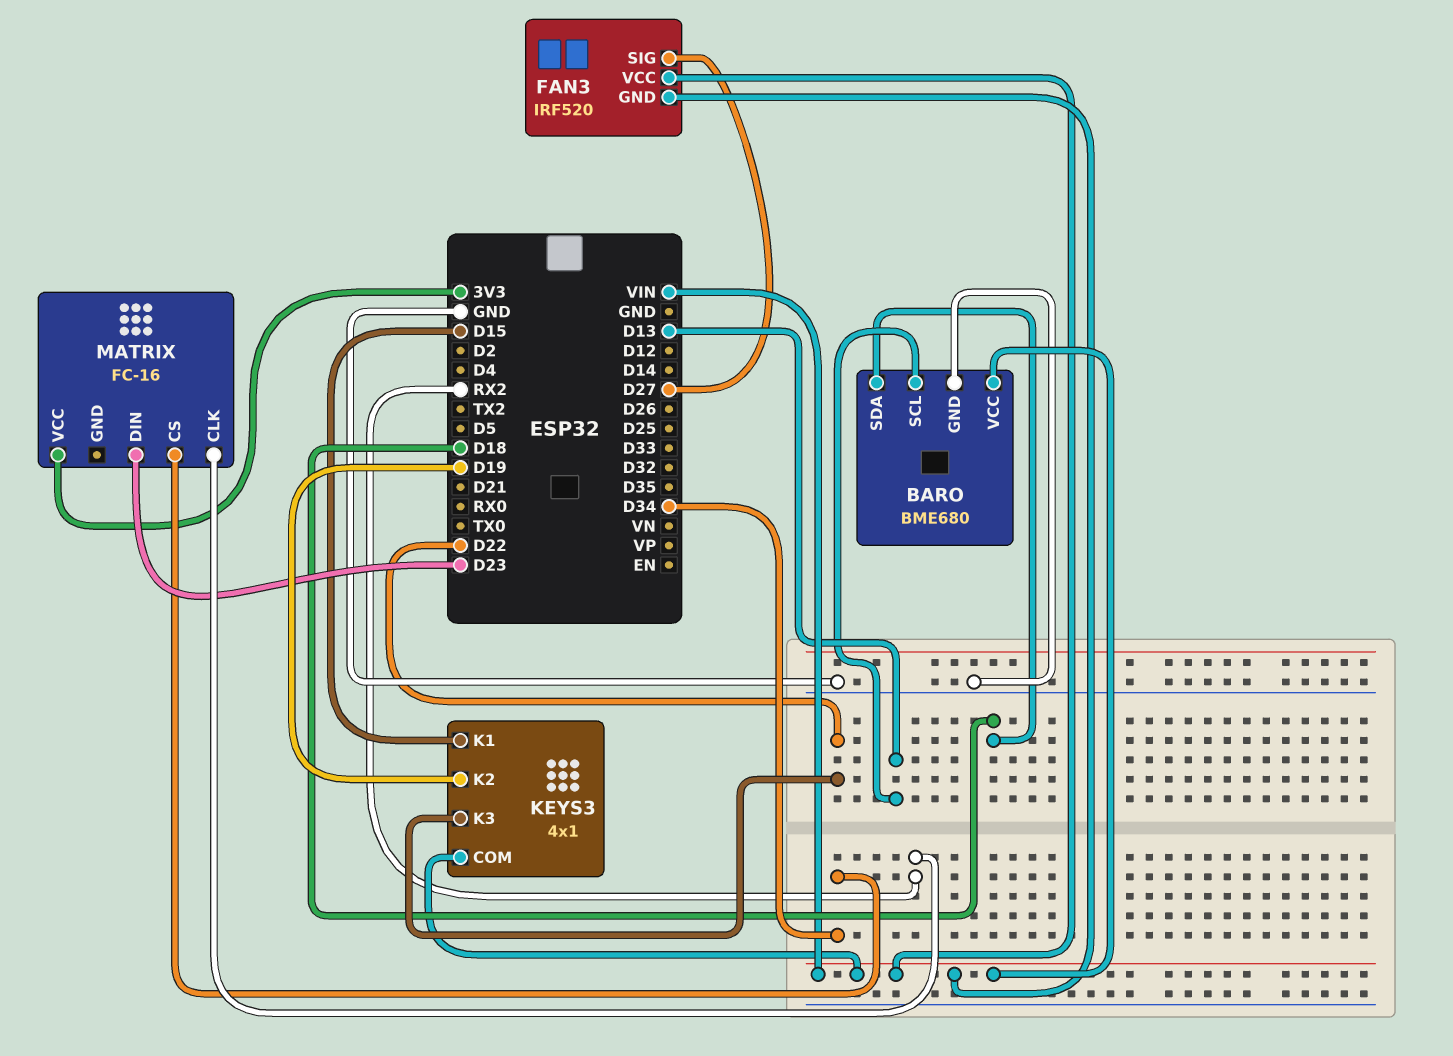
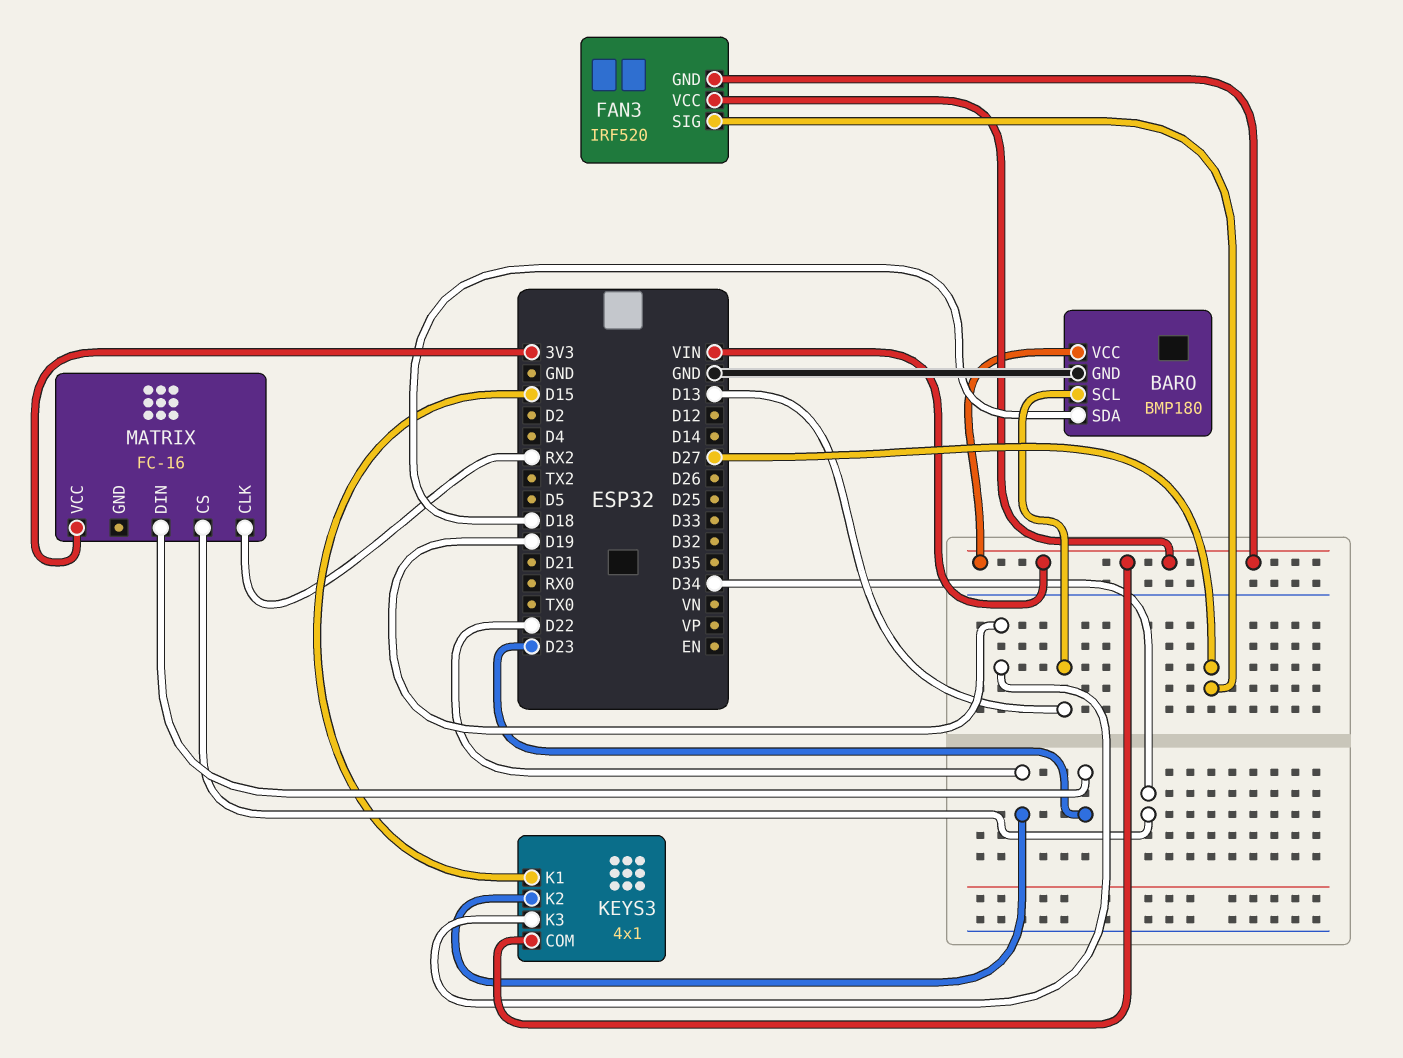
BARO: BME680 -> BMP180
KEYS3 pin K2: D19 -> D22
KEYS3 pin K3: D22 -> D19

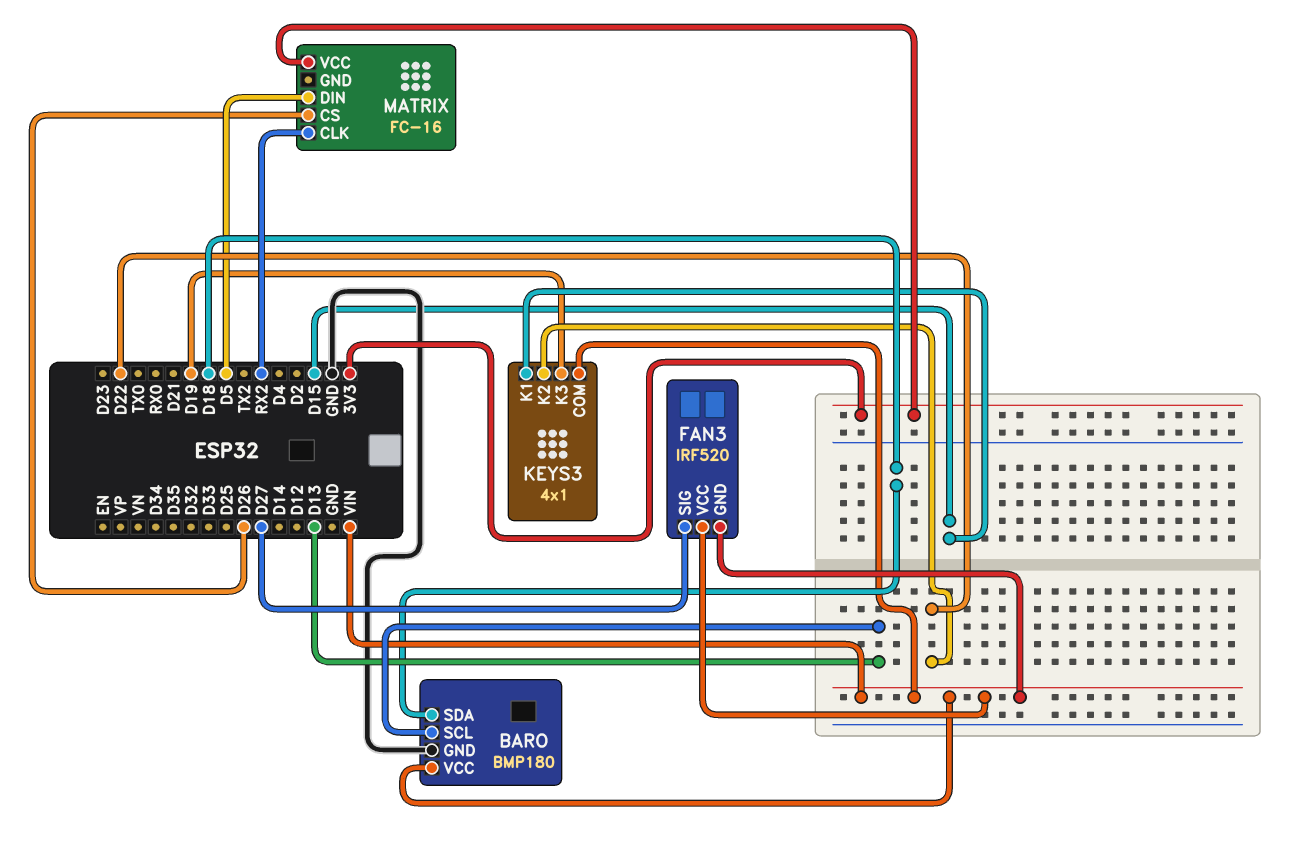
MATRIX pin CS: D34 -> D26
MATRIX pin DIN: D23 -> D5

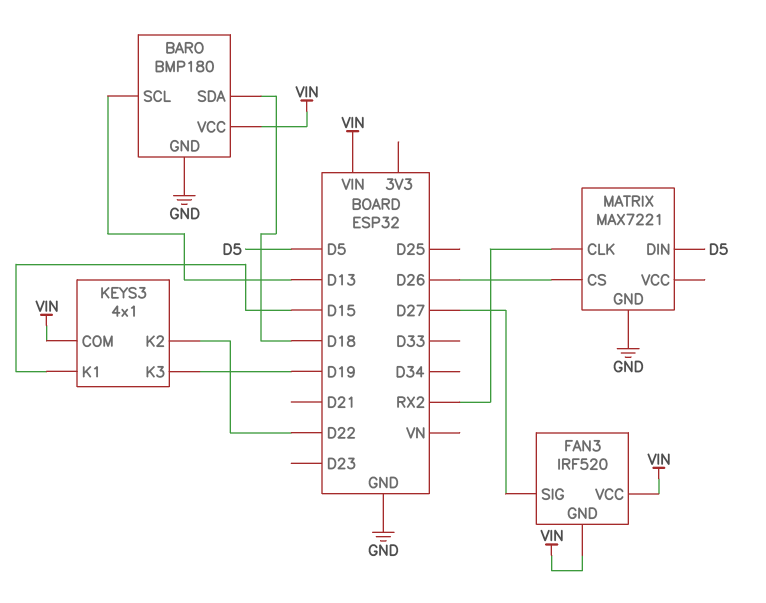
MATRIX: FC-16 -> MAX7221
MATRIX pin GND: none -> GND
MATRIX pin VCC: 3V3 -> none

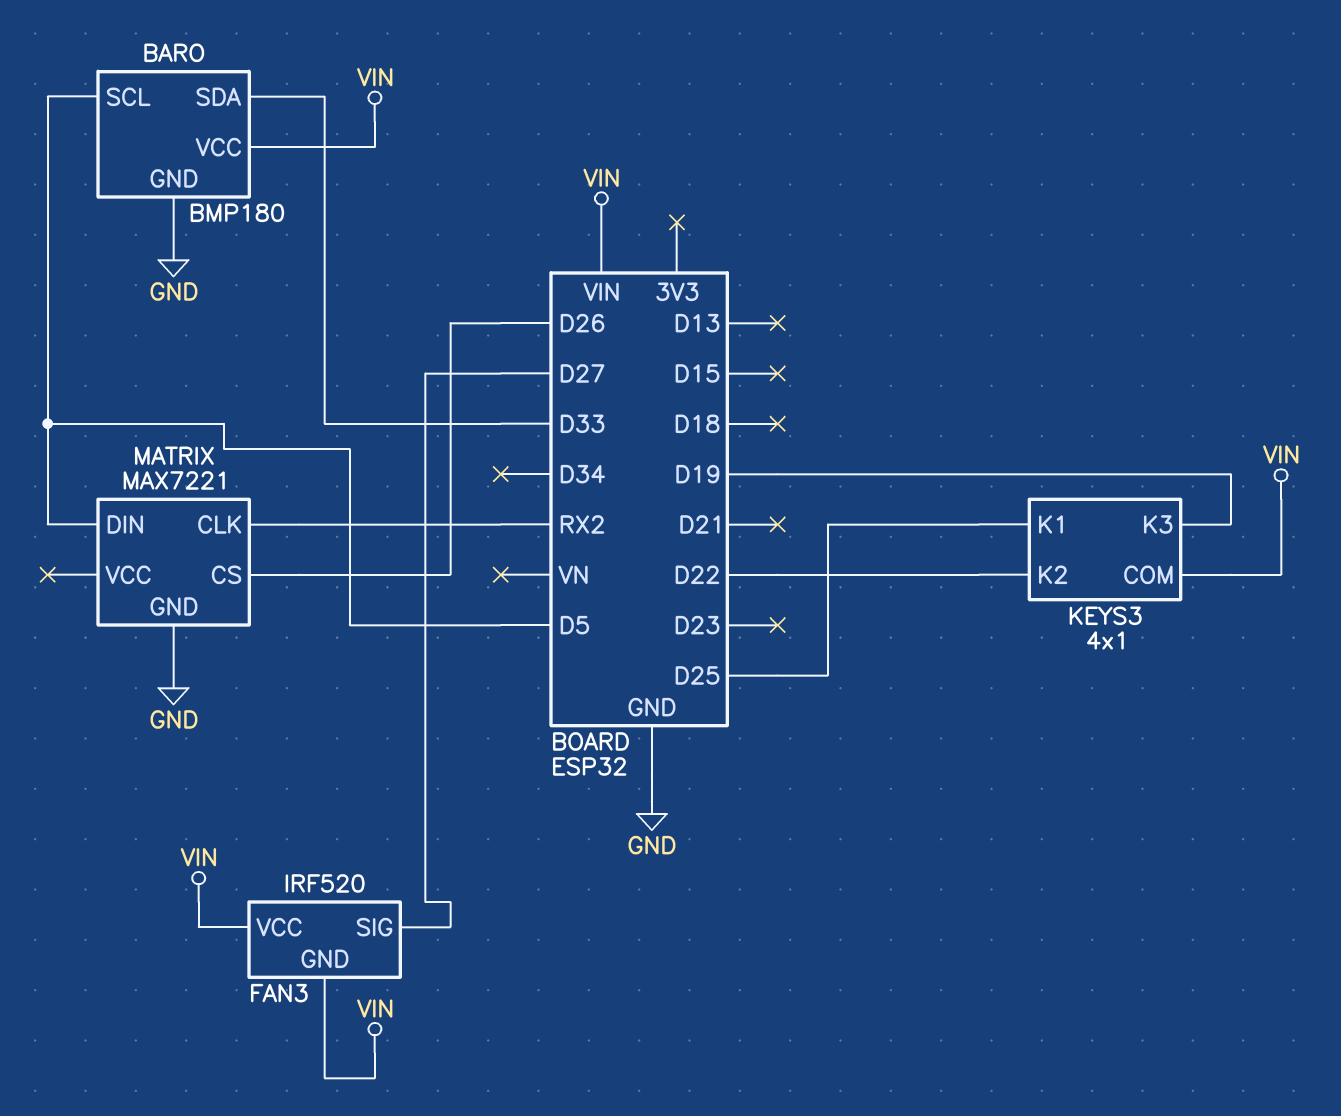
BARO pin SCL: D13 -> D5
BARO pin SDA: D18 -> D33
KEYS3 pin K1: D15 -> D25

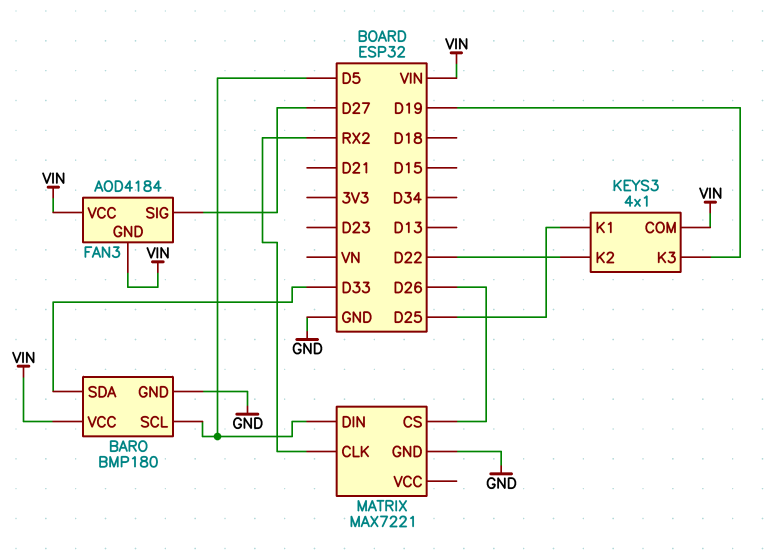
FAN3: IRF520 -> AOD4184

